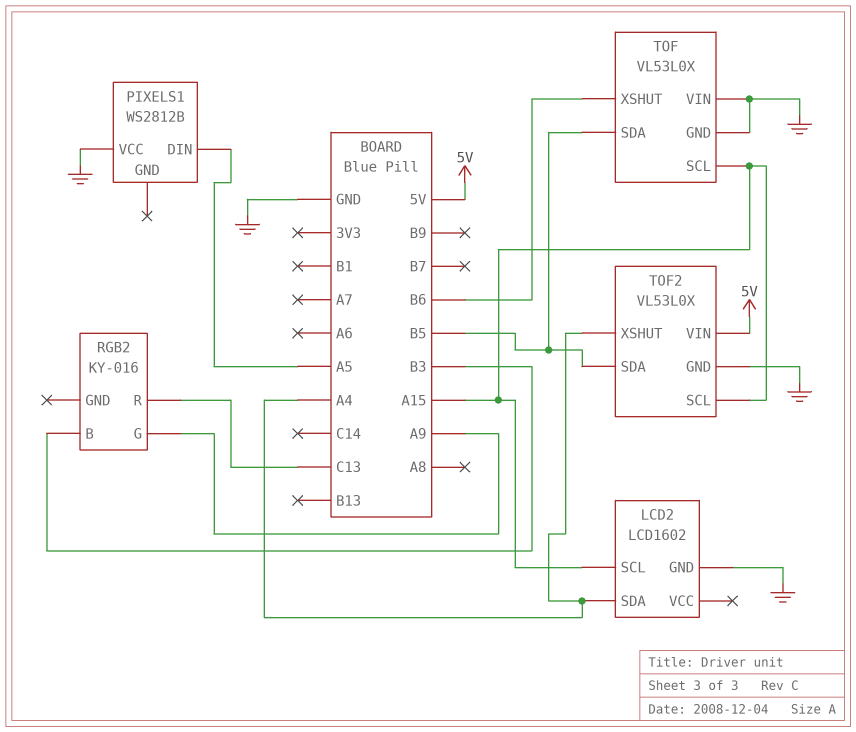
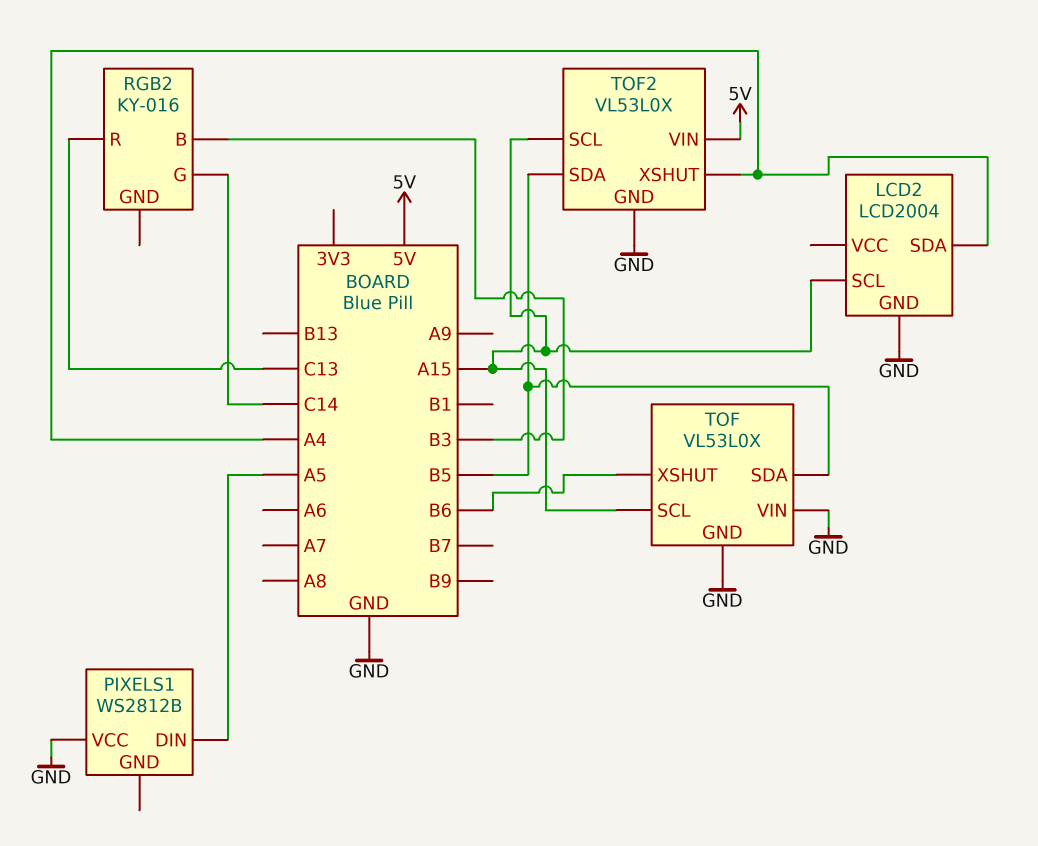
LCD2: LCD1602 -> LCD2004
RGB2 pin G: A9 -> C14

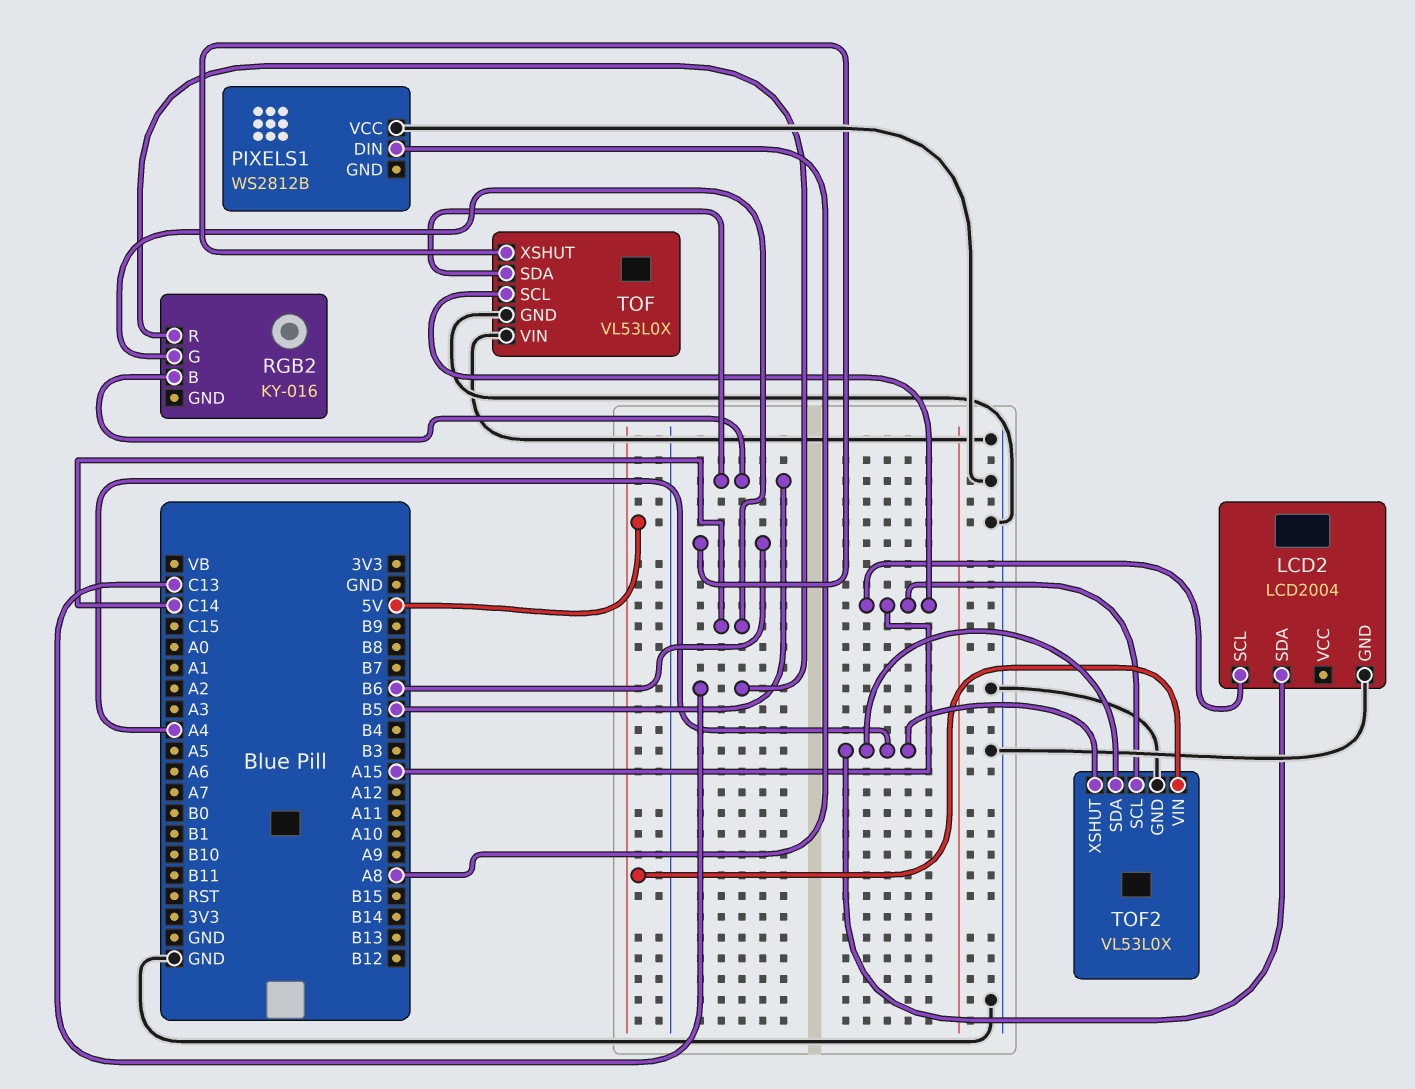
PIXELS1 pin DIN: A5 -> A8
RGB2 pin B: B3 -> B5
TOF2 pin SDA: B5 -> A4

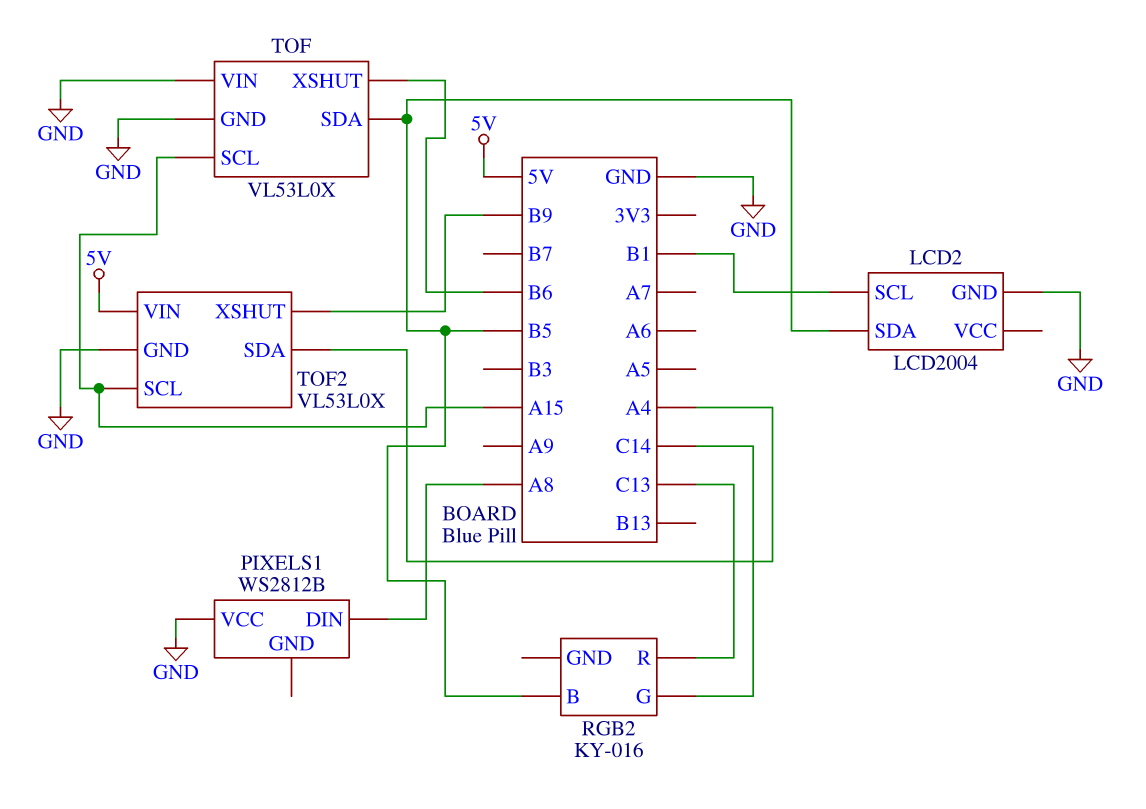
LCD2 pin SCL: A15 -> B1
LCD2 pin SDA: A4 -> B5
TOF2 pin XSHUT: A4 -> B9

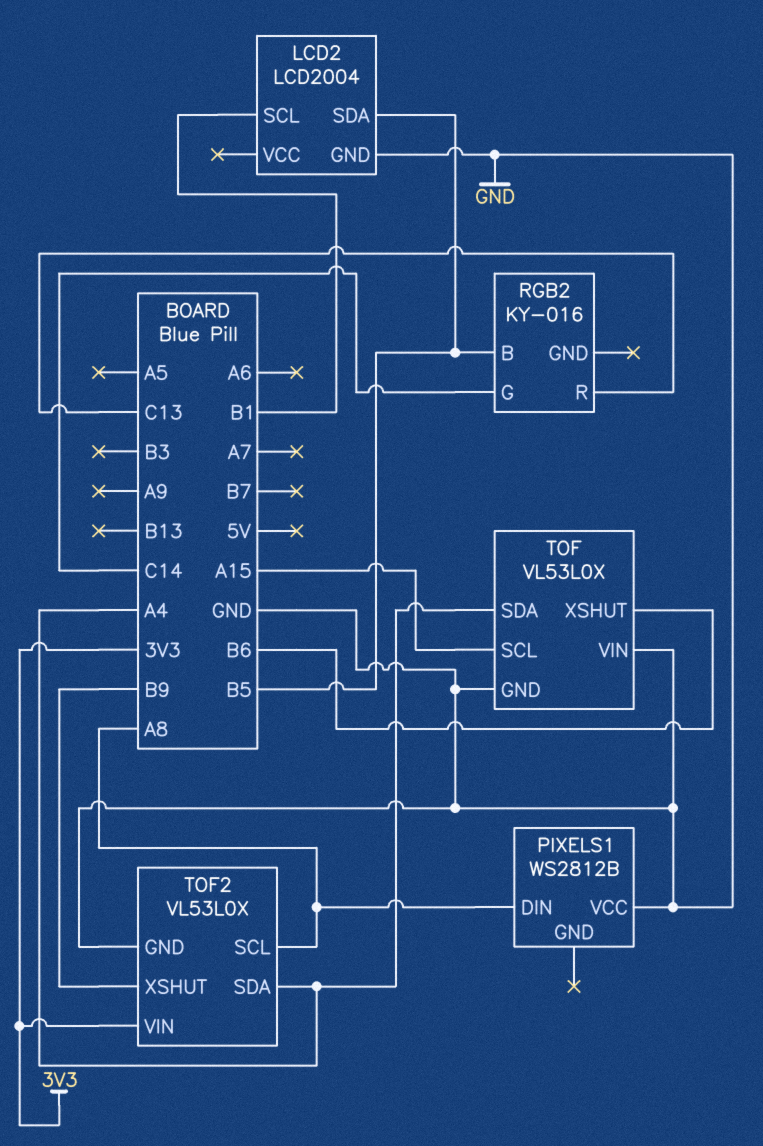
TOF pin SDA: B5 -> A4
TOF2 pin SCL: A15 -> A8
TOF2 pin VIN: 5V -> 3V3

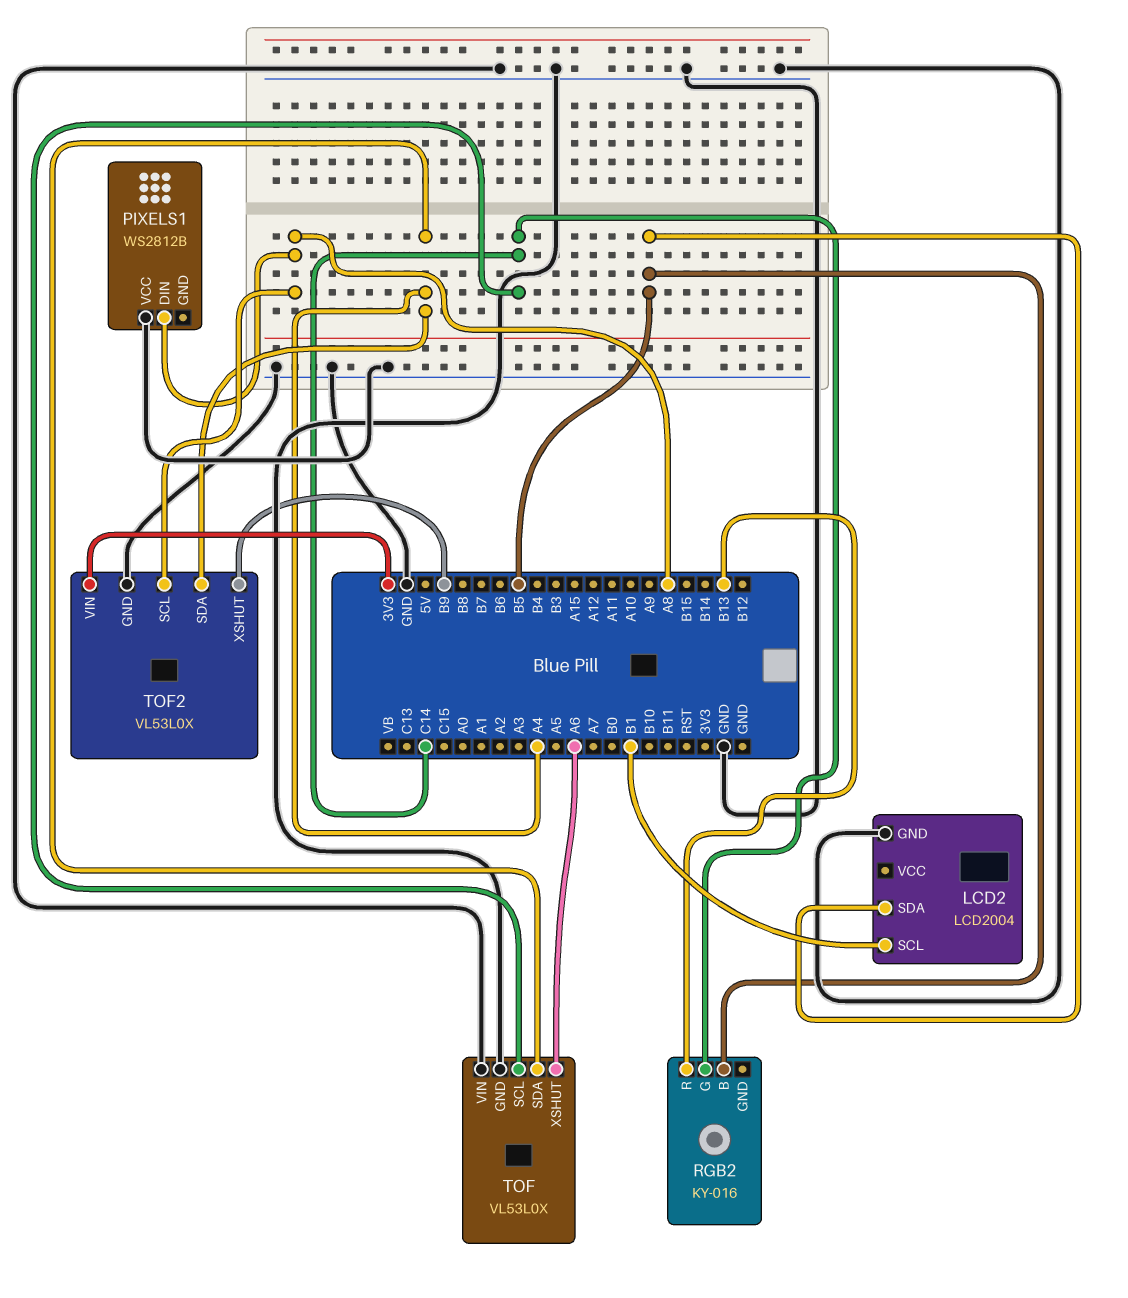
RGB2 pin R: C13 -> B13
TOF pin SCL: A15 -> C14
TOF pin XSHUT: B6 -> A6

